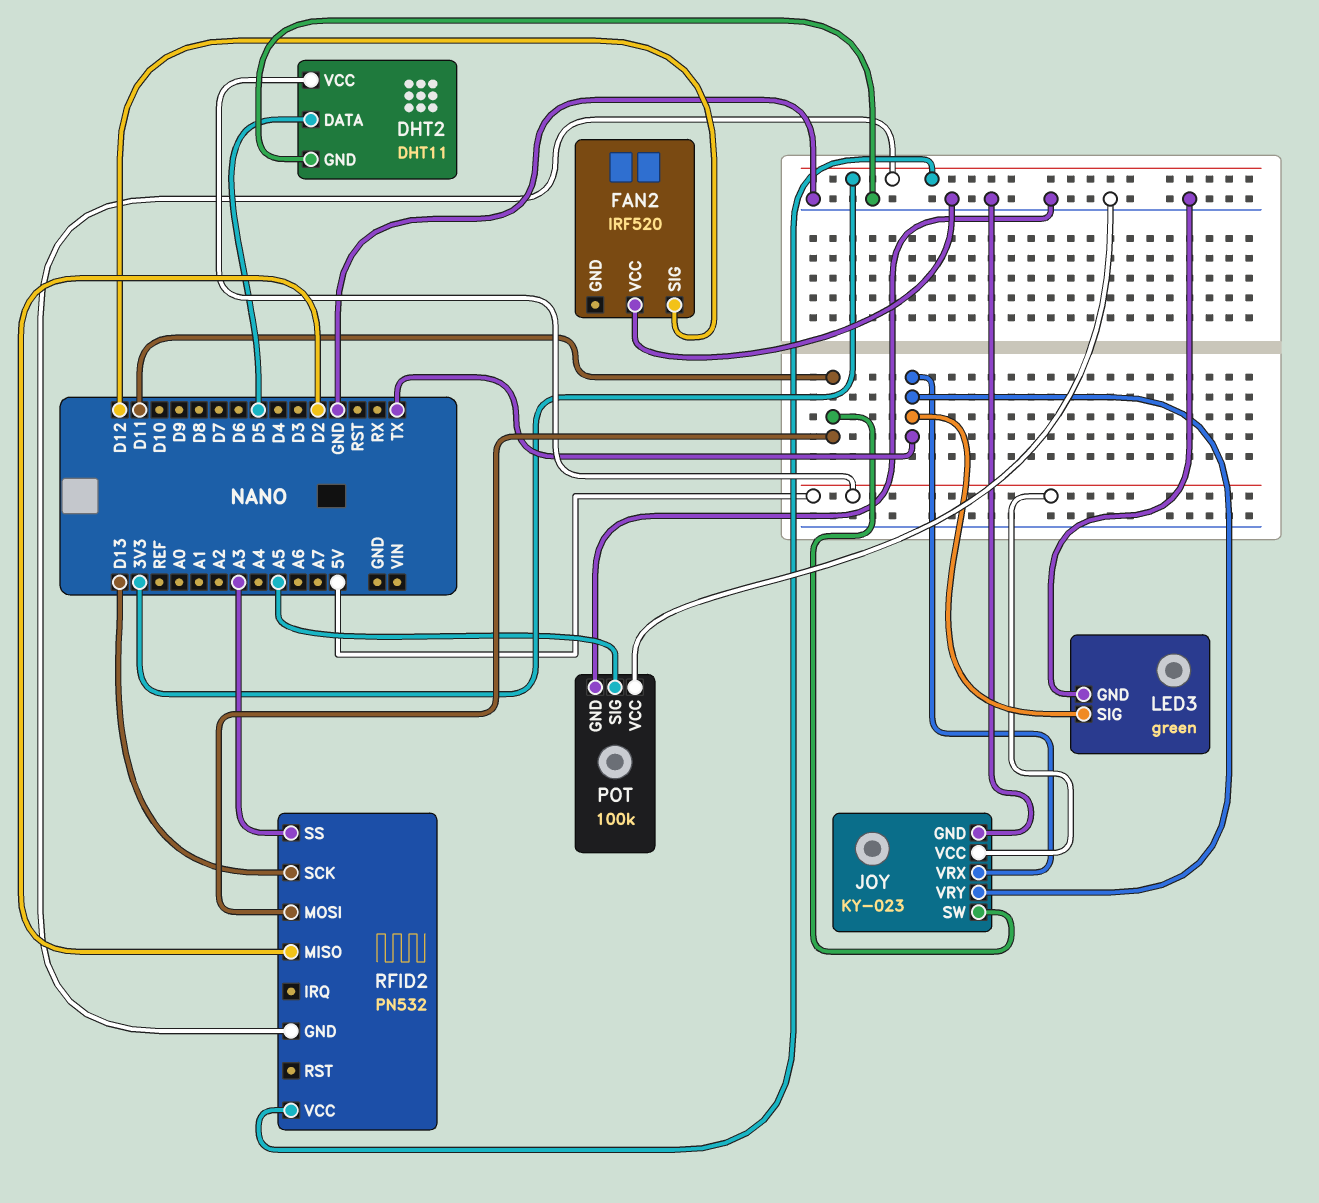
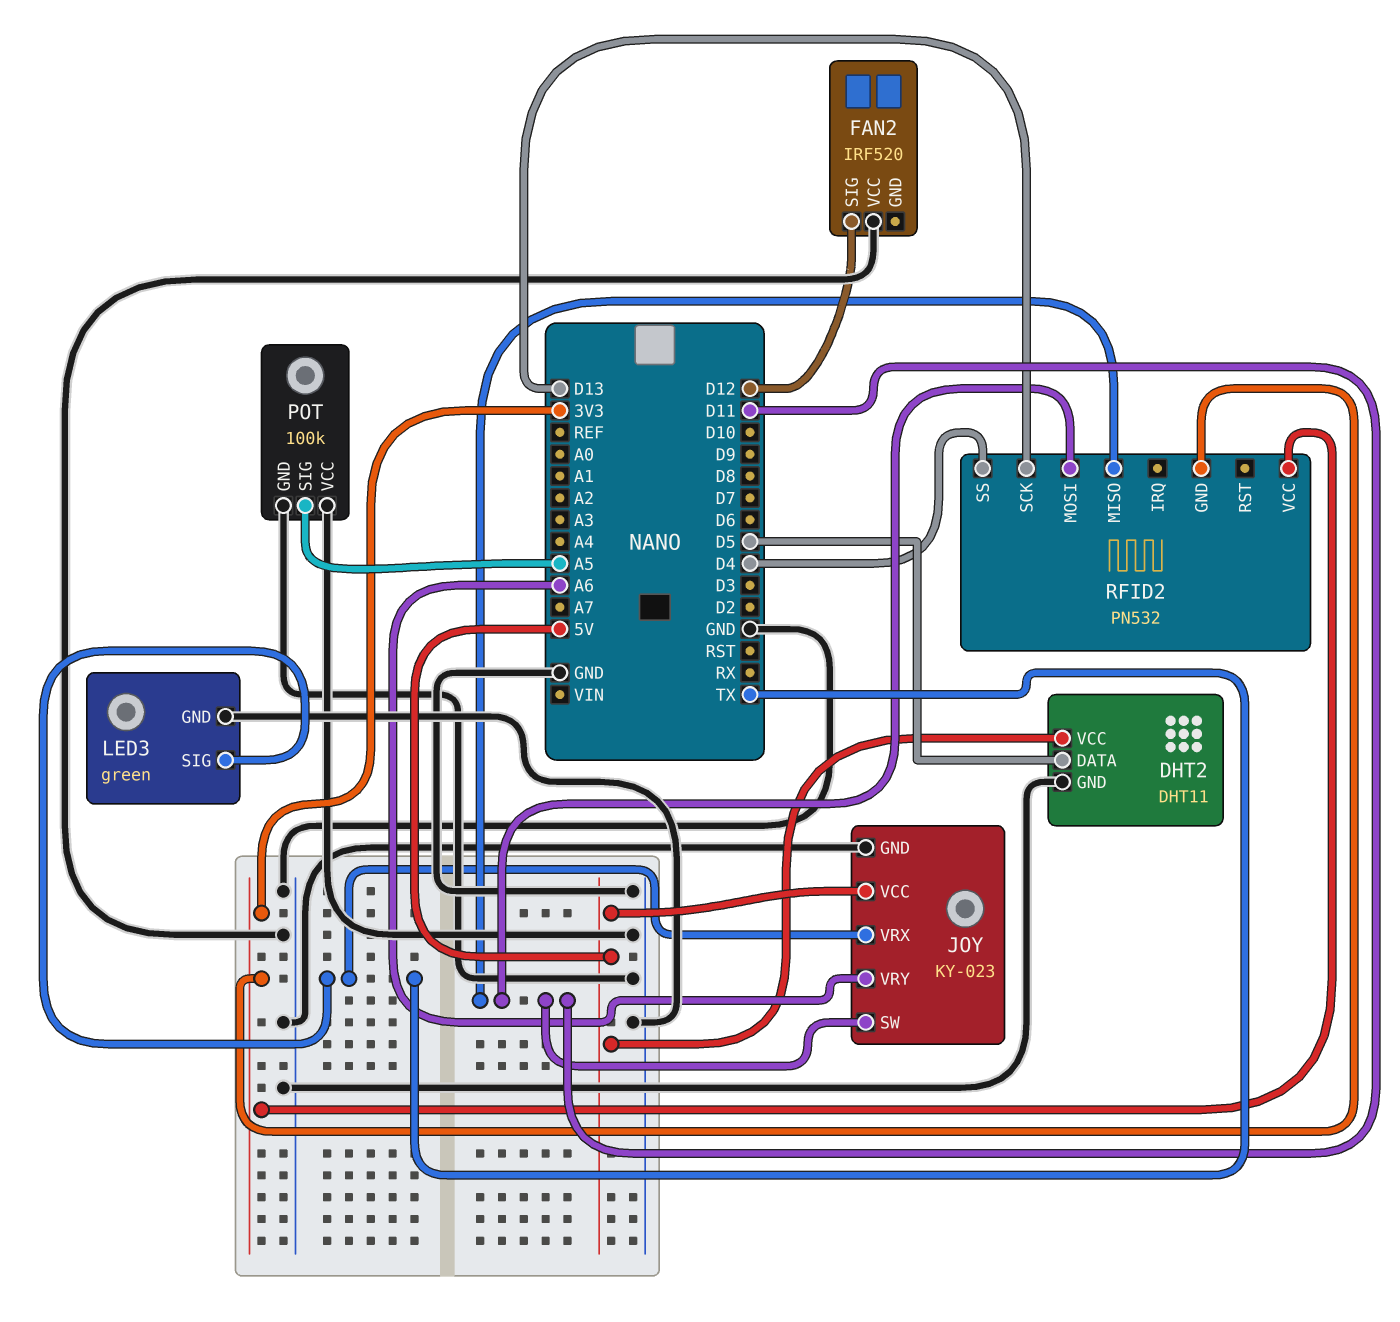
JOY pin VRY: TX -> A6
RFID2 pin MISO: D2 -> D11
RFID2 pin SS: A3 -> D4

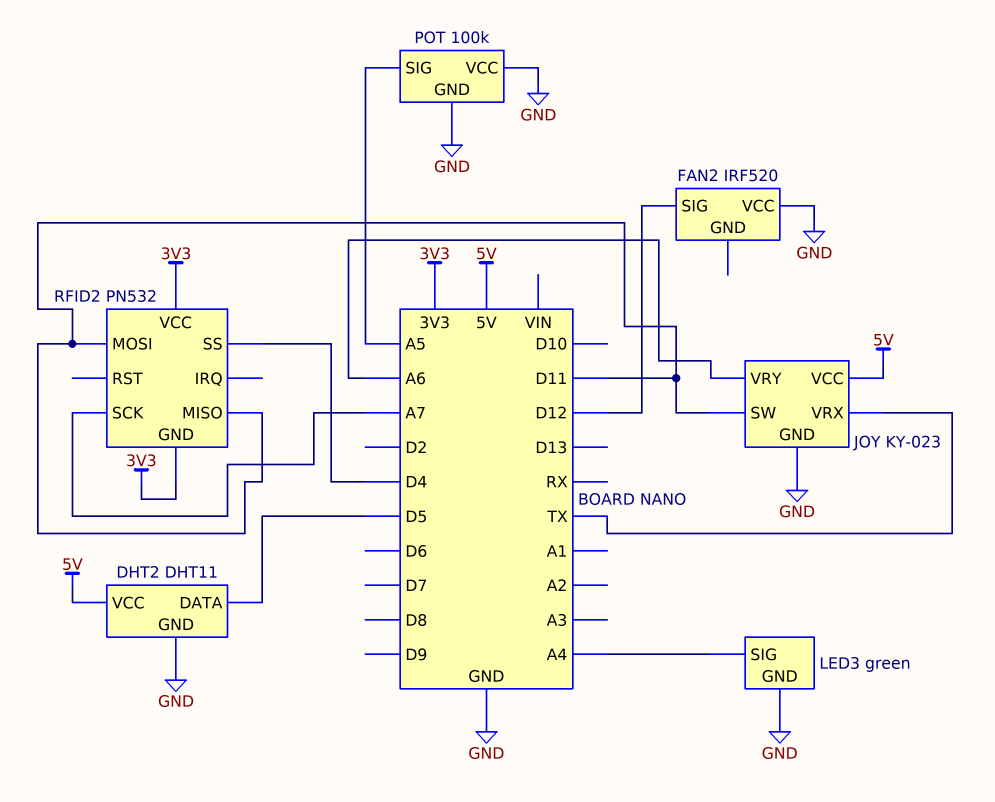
LED3 pin SIG: TX -> A4
RFID2 pin SCK: D13 -> A7

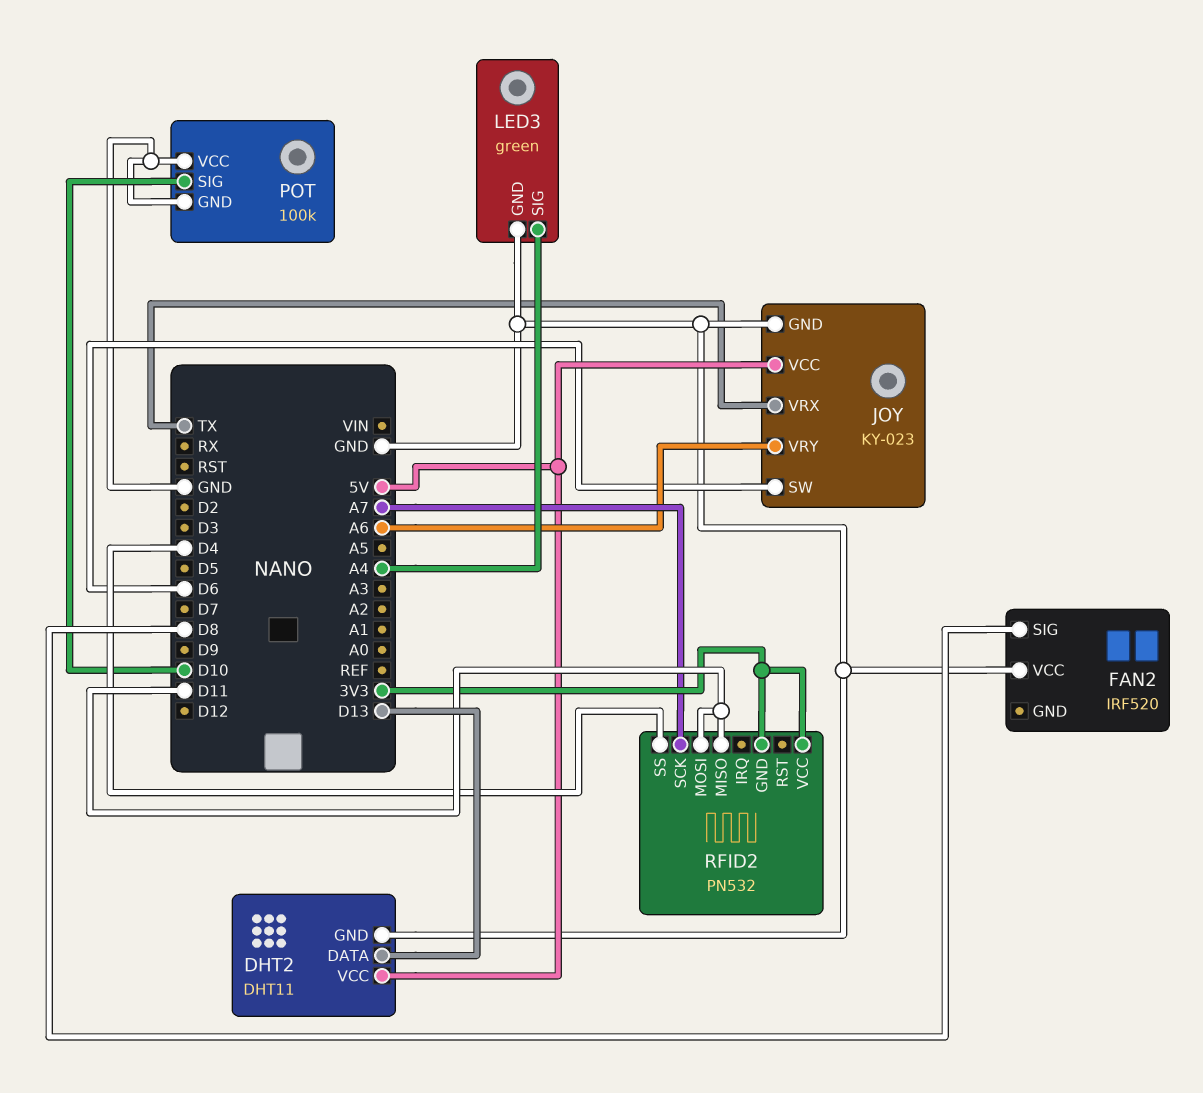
DHT2 pin DATA: D5 -> D13
FAN2 pin SIG: D12 -> D8
JOY pin SW: D11 -> D6
POT pin SIG: A5 -> D10

